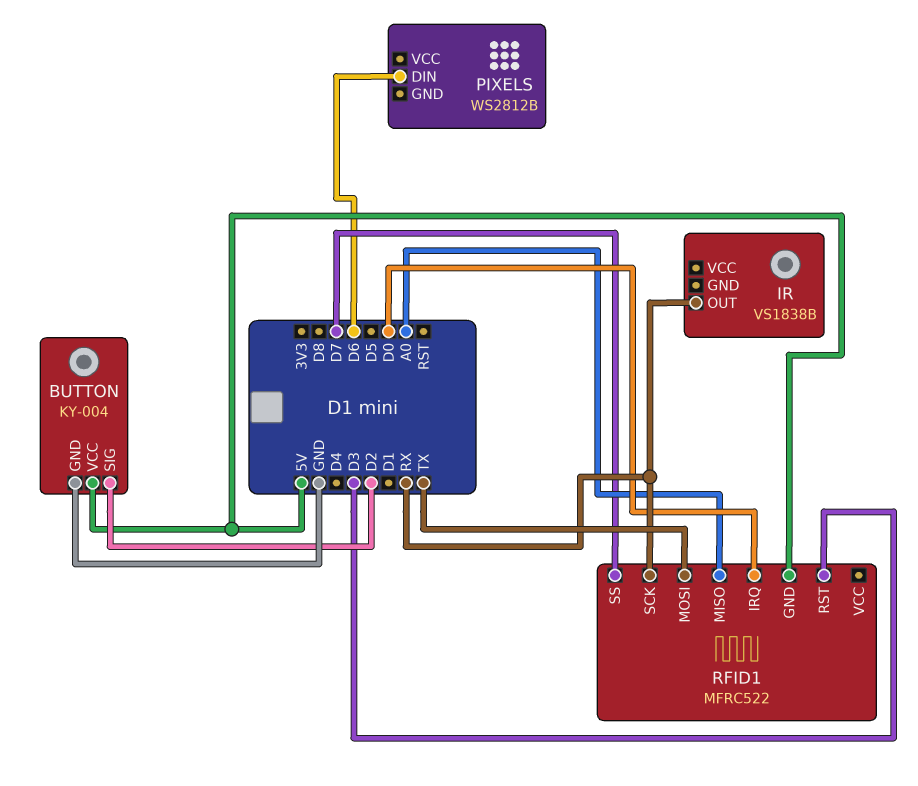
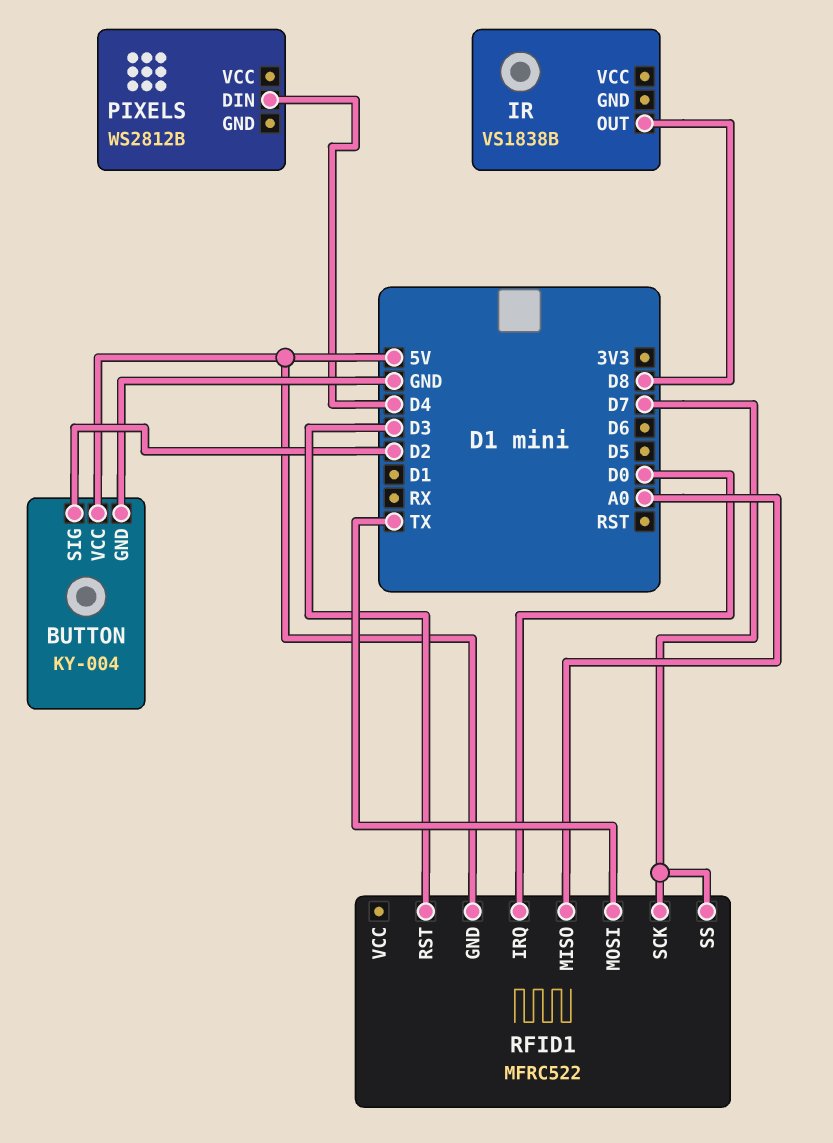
IR pin OUT: RX -> D8
PIXELS pin DIN: D6 -> D4
RFID1 pin SCK: RX -> D7

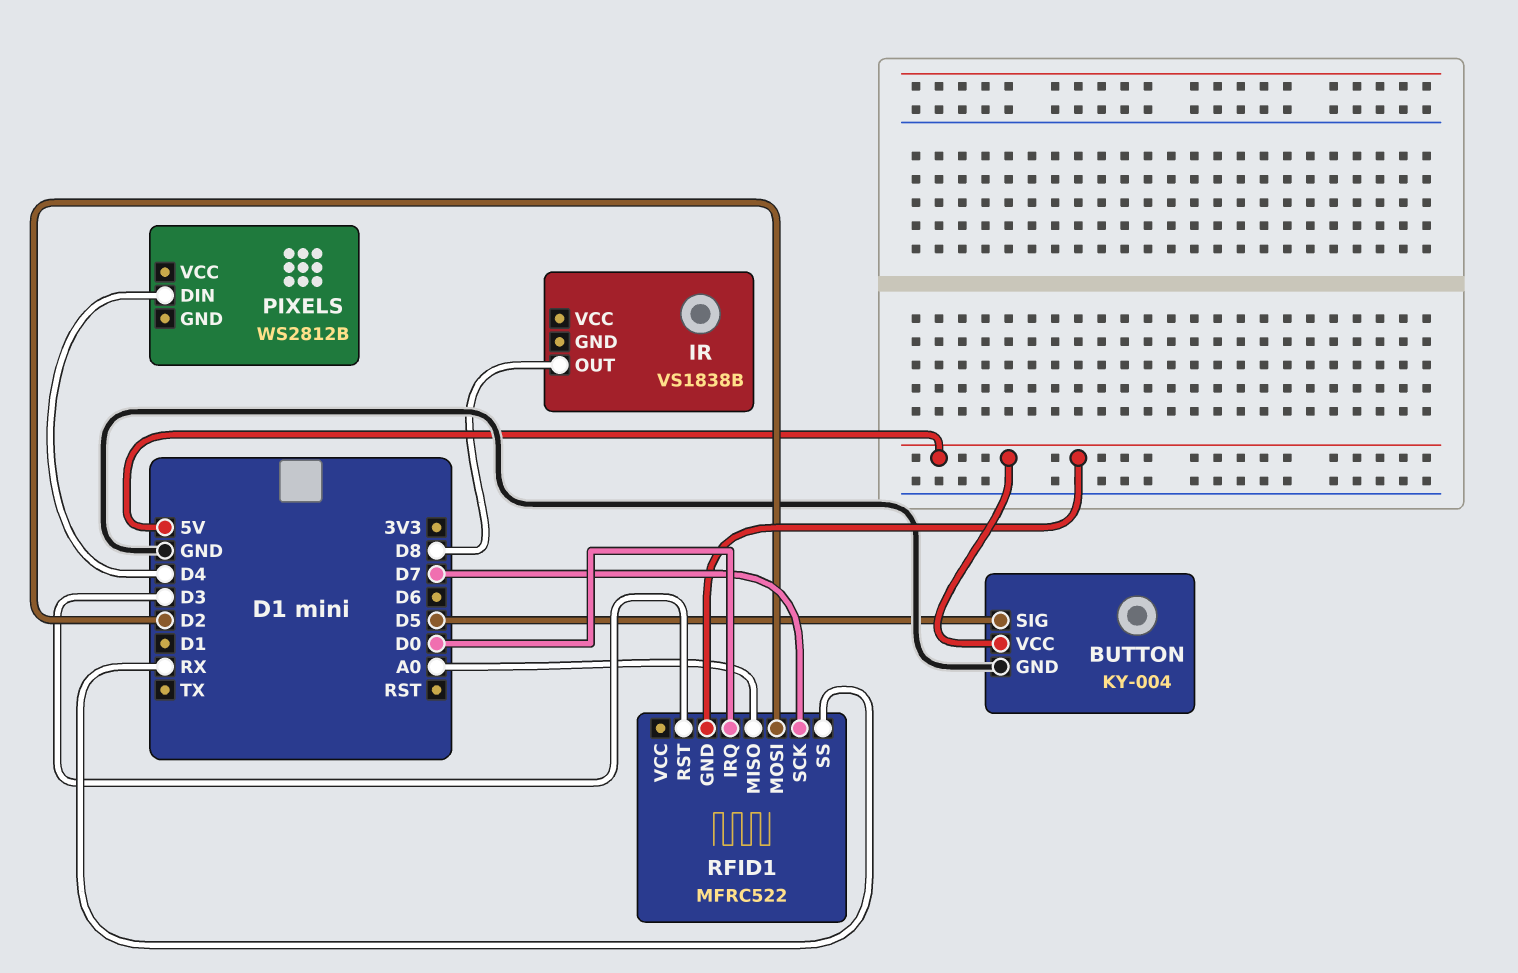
BUTTON pin SIG: D2 -> D5
RFID1 pin MOSI: TX -> D2
RFID1 pin SS: D7 -> RX

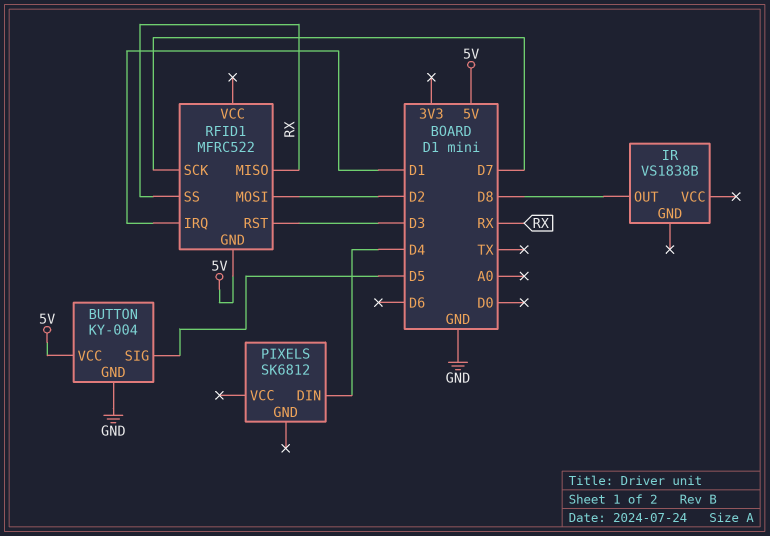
PIXELS: WS2812B -> SK6812
RFID1 pin IRQ: D0 -> D1
RFID1 pin MISO: A0 -> RX

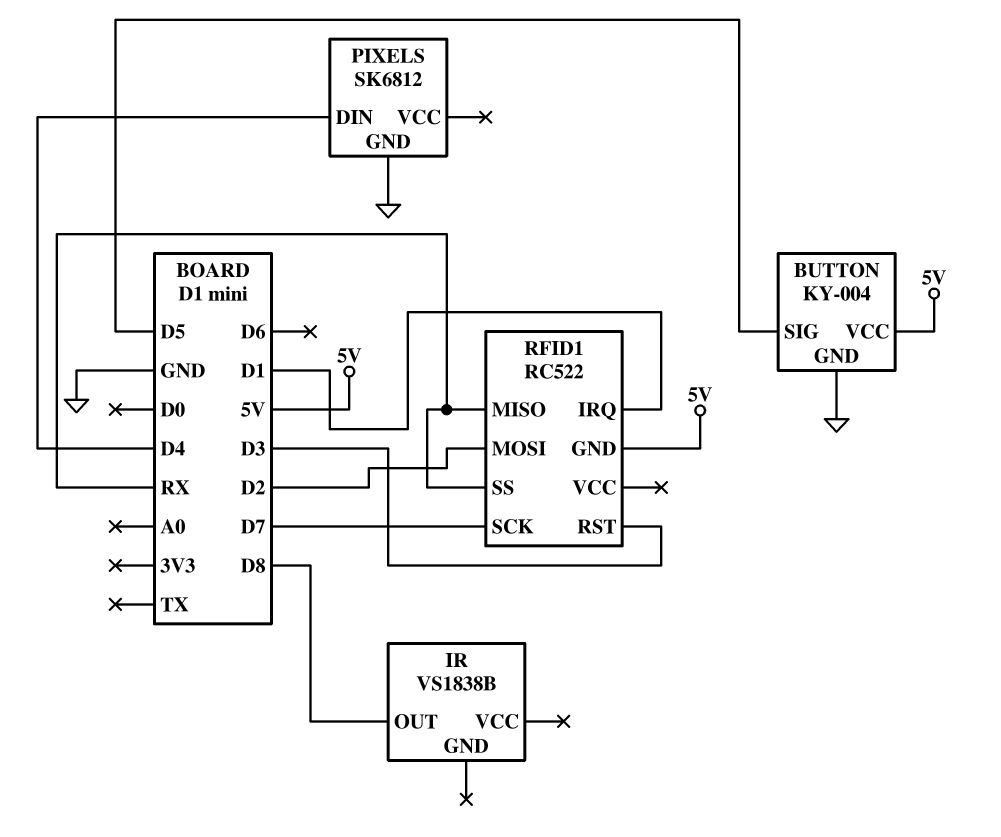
PIXELS pin GND: none -> GND
RFID1: MFRC522 -> RC522

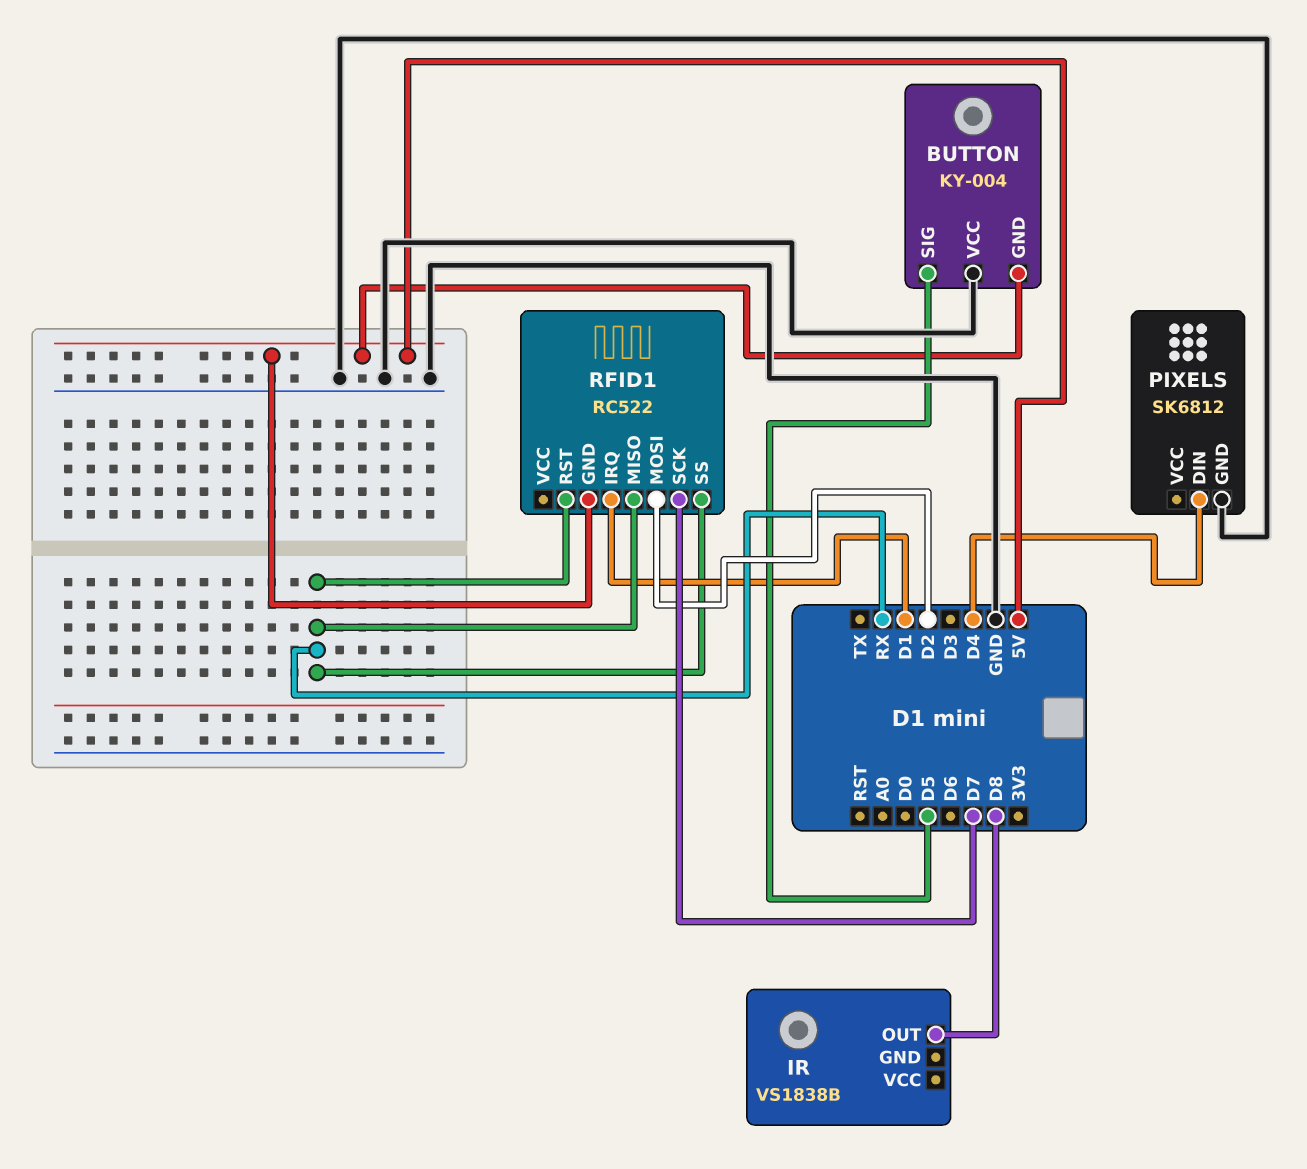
BUTTON pin GND: GND -> 5V
BUTTON pin VCC: 5V -> GND
RFID1 pin RST: D3 -> RX

